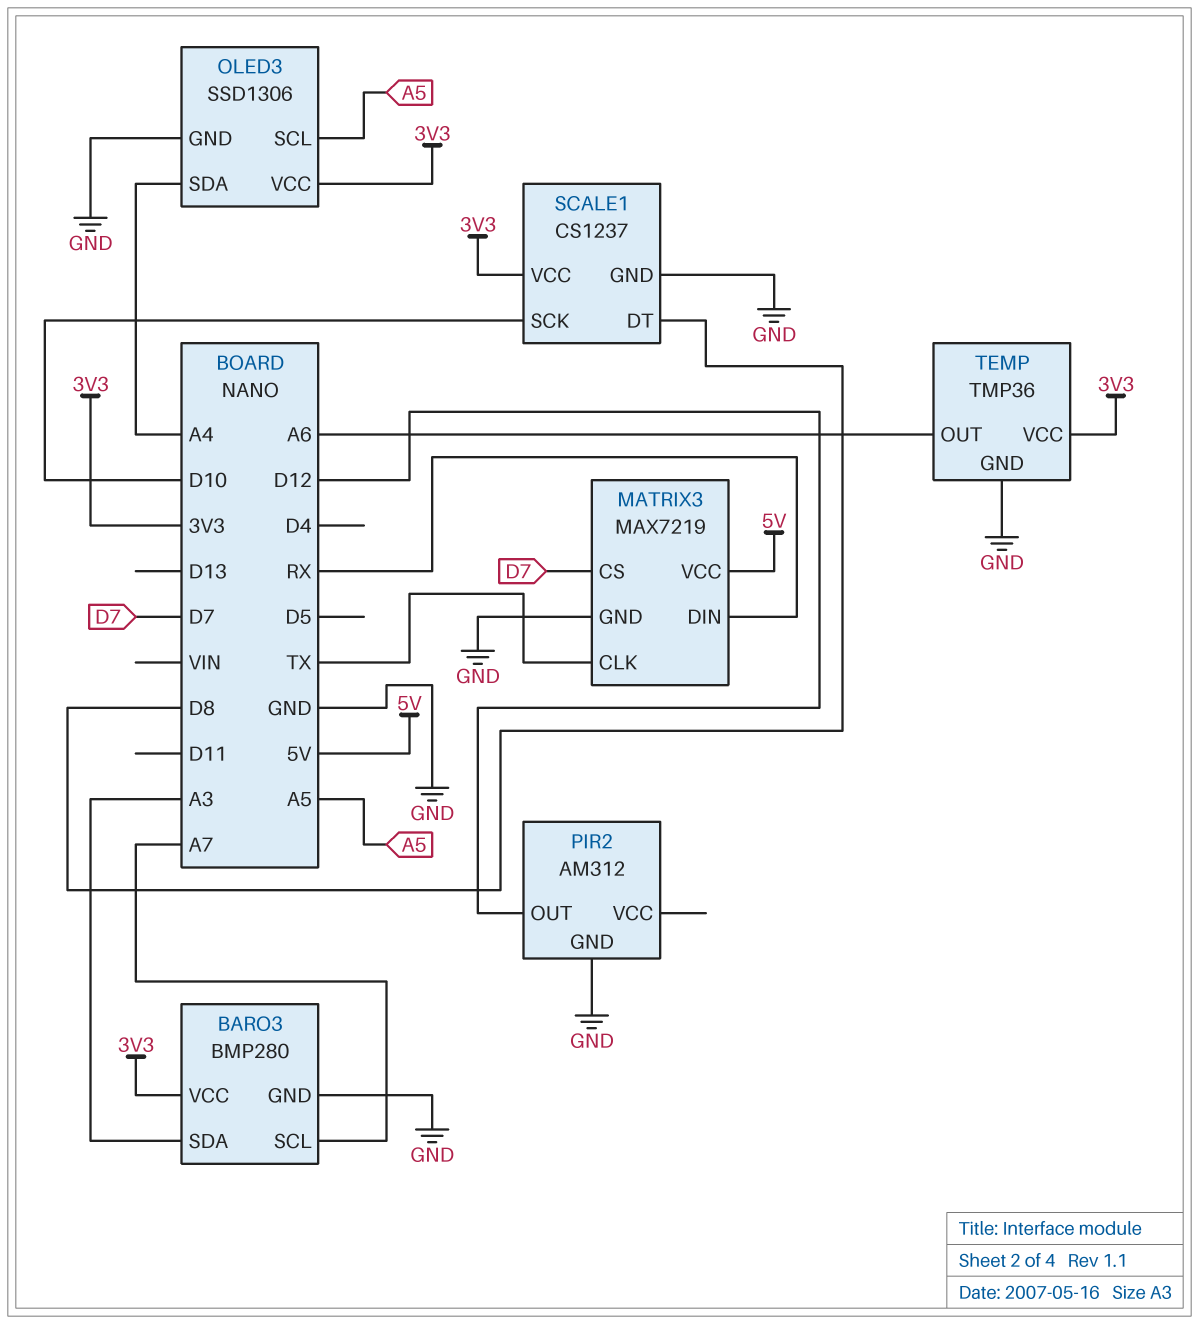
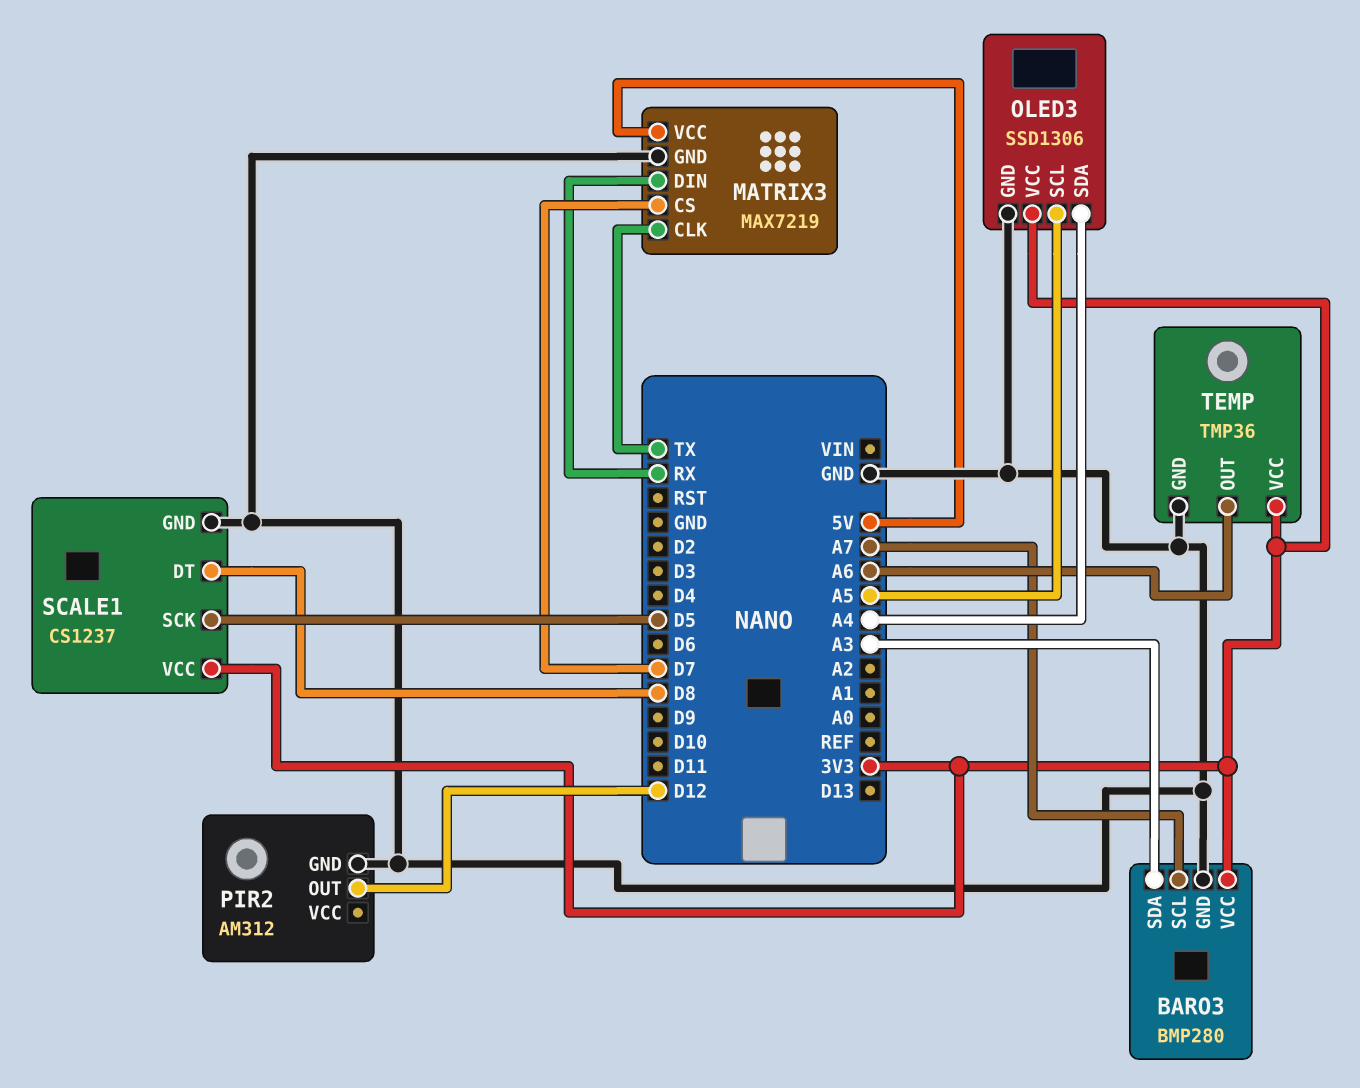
SCALE1 pin SCK: D10 -> D5

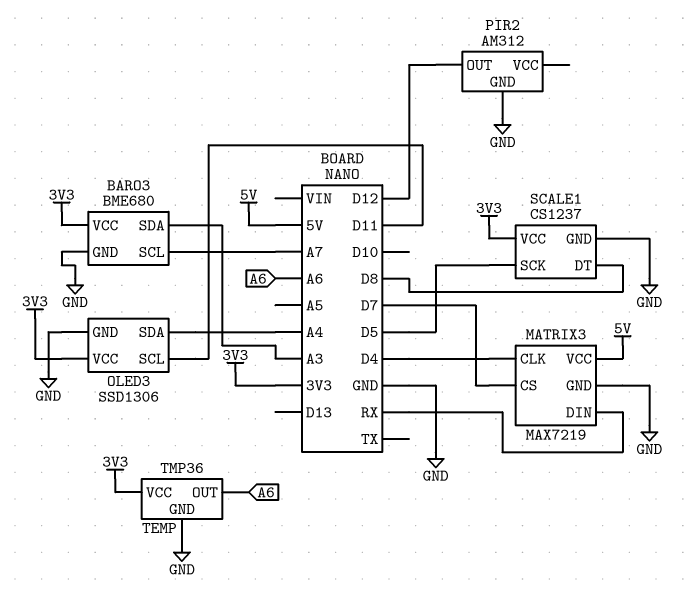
BARO3: BMP280 -> BME680
MATRIX3 pin CLK: TX -> D4
OLED3 pin SCL: A5 -> D11

